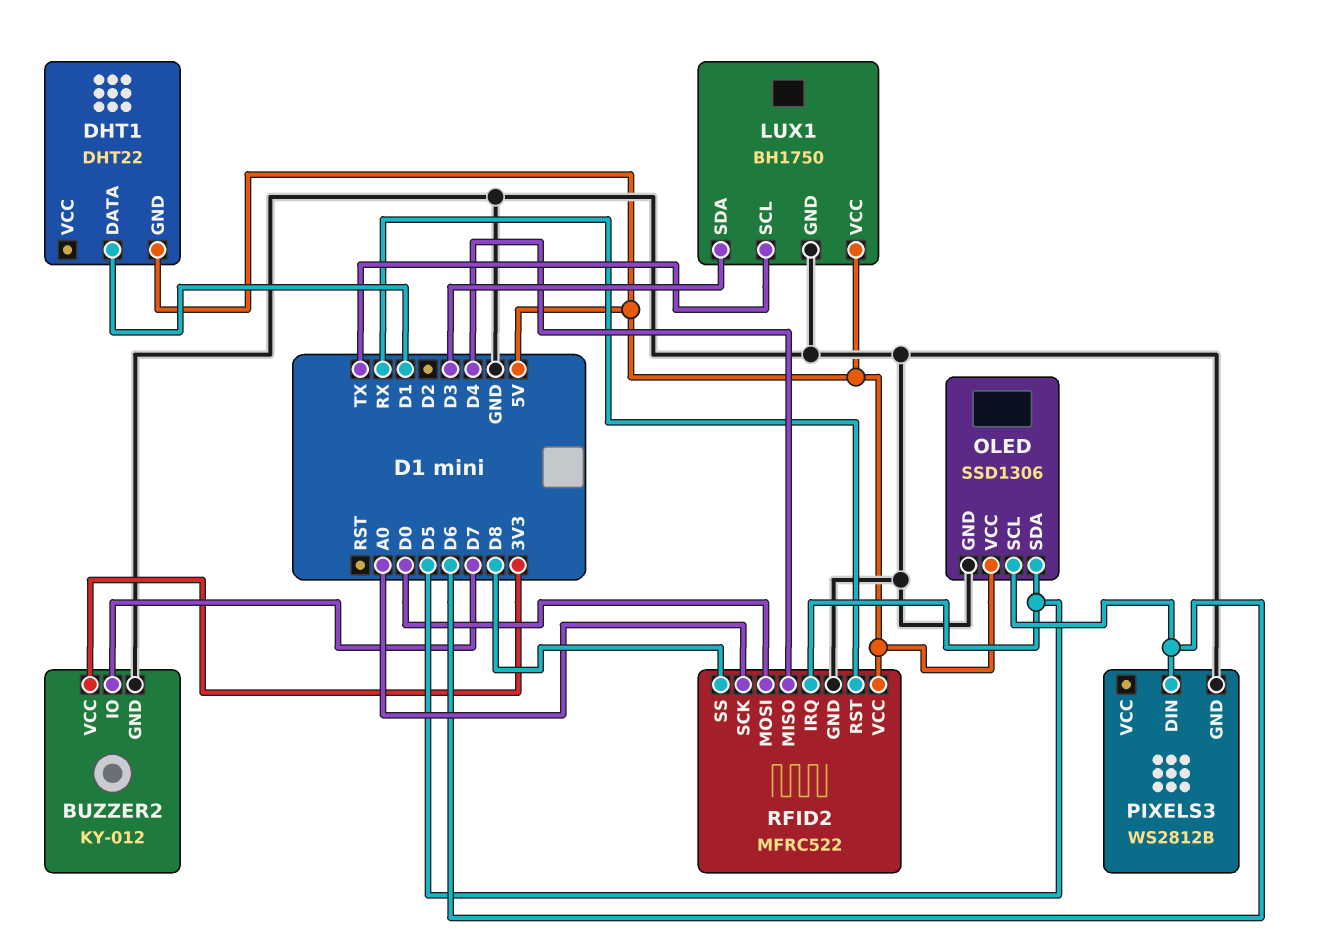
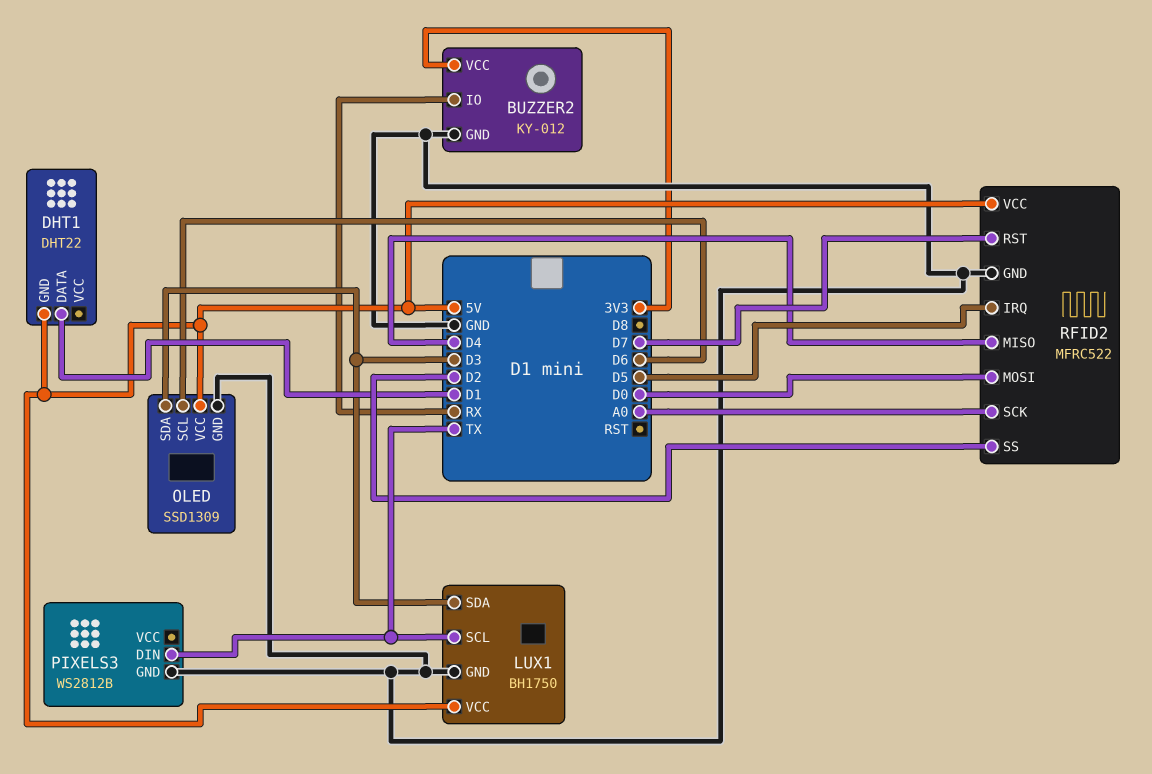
BUZZER2 pin IO: D7 -> RX
OLED: SSD1306 -> SSD1309
OLED pin SDA: D5 -> D3
PIXELS3 pin DIN: D6 -> TX
RFID2 pin RST: RX -> D7
RFID2 pin SS: D8 -> D2

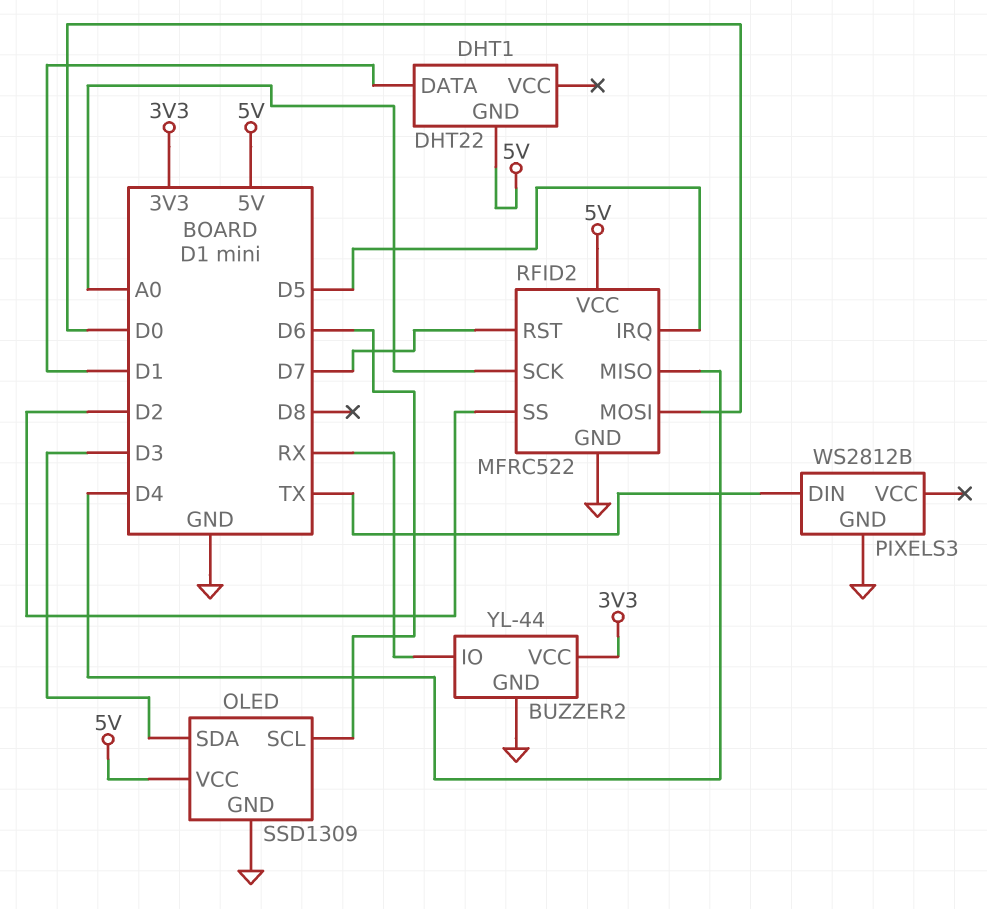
BUZZER2: KY-012 -> YL-44
LUX1: BH1750 -> none
LUX1 pin GND: GND -> none
LUX1 pin SCL: TX -> none
LUX1 pin SDA: D3 -> none
LUX1 pin VCC: 5V -> none

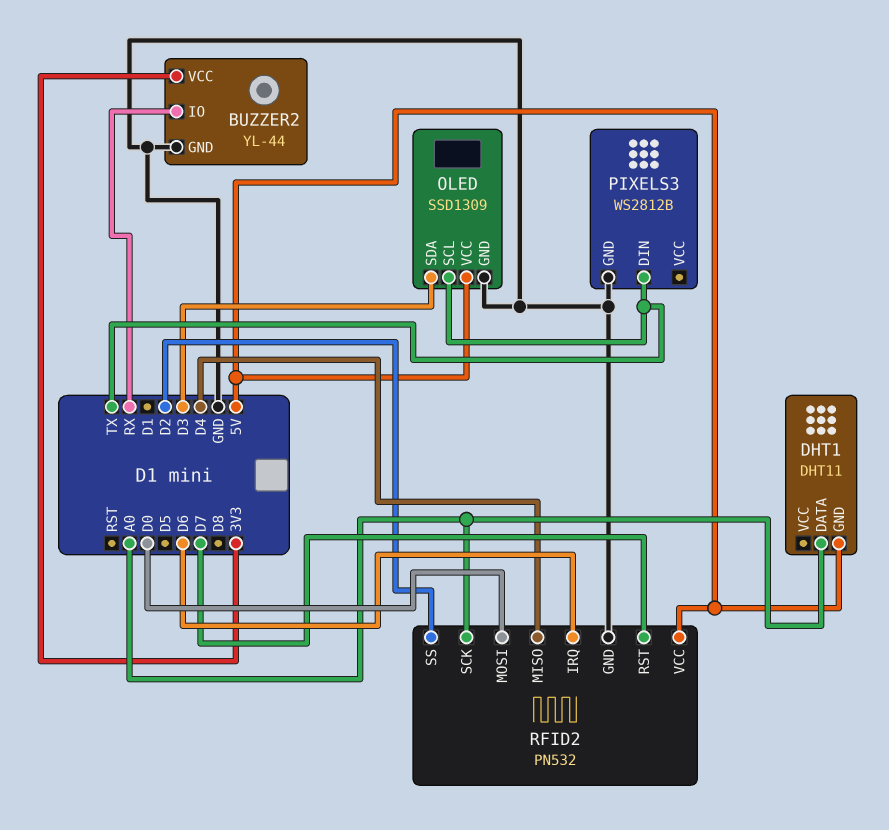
DHT1: DHT22 -> DHT11
DHT1 pin DATA: D1 -> A0
OLED pin SCL: D6 -> TX
RFID2: MFRC522 -> PN532
RFID2 pin IRQ: D5 -> D6

